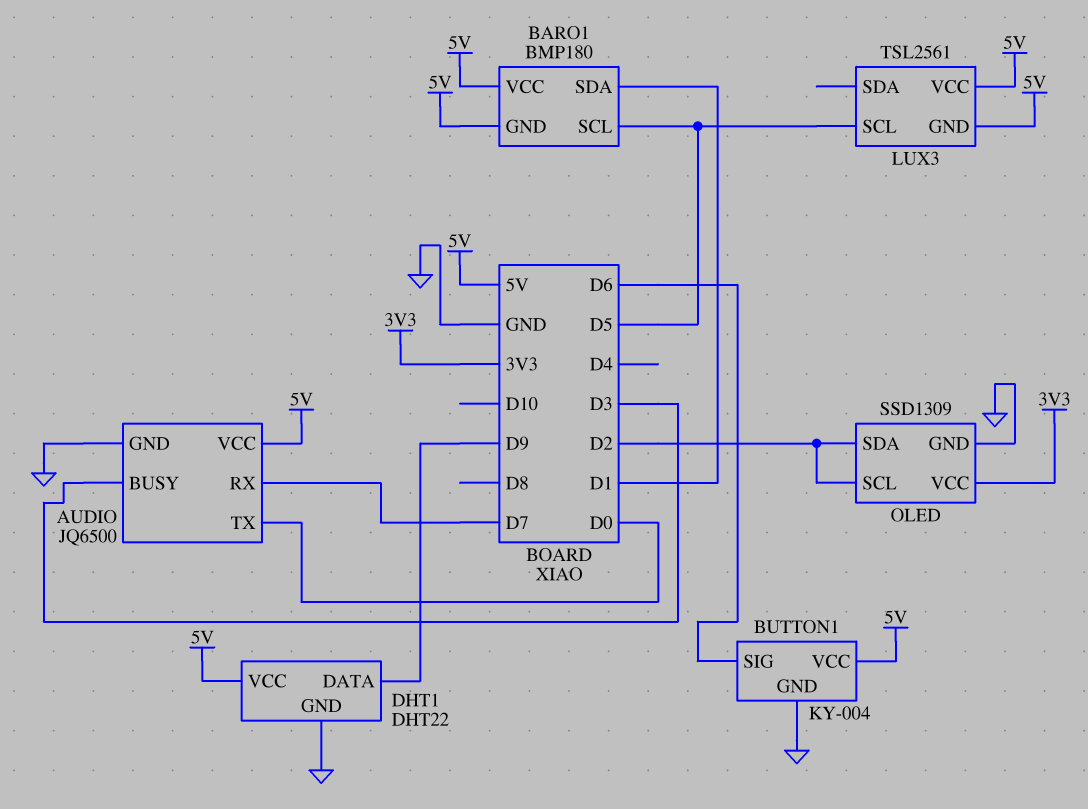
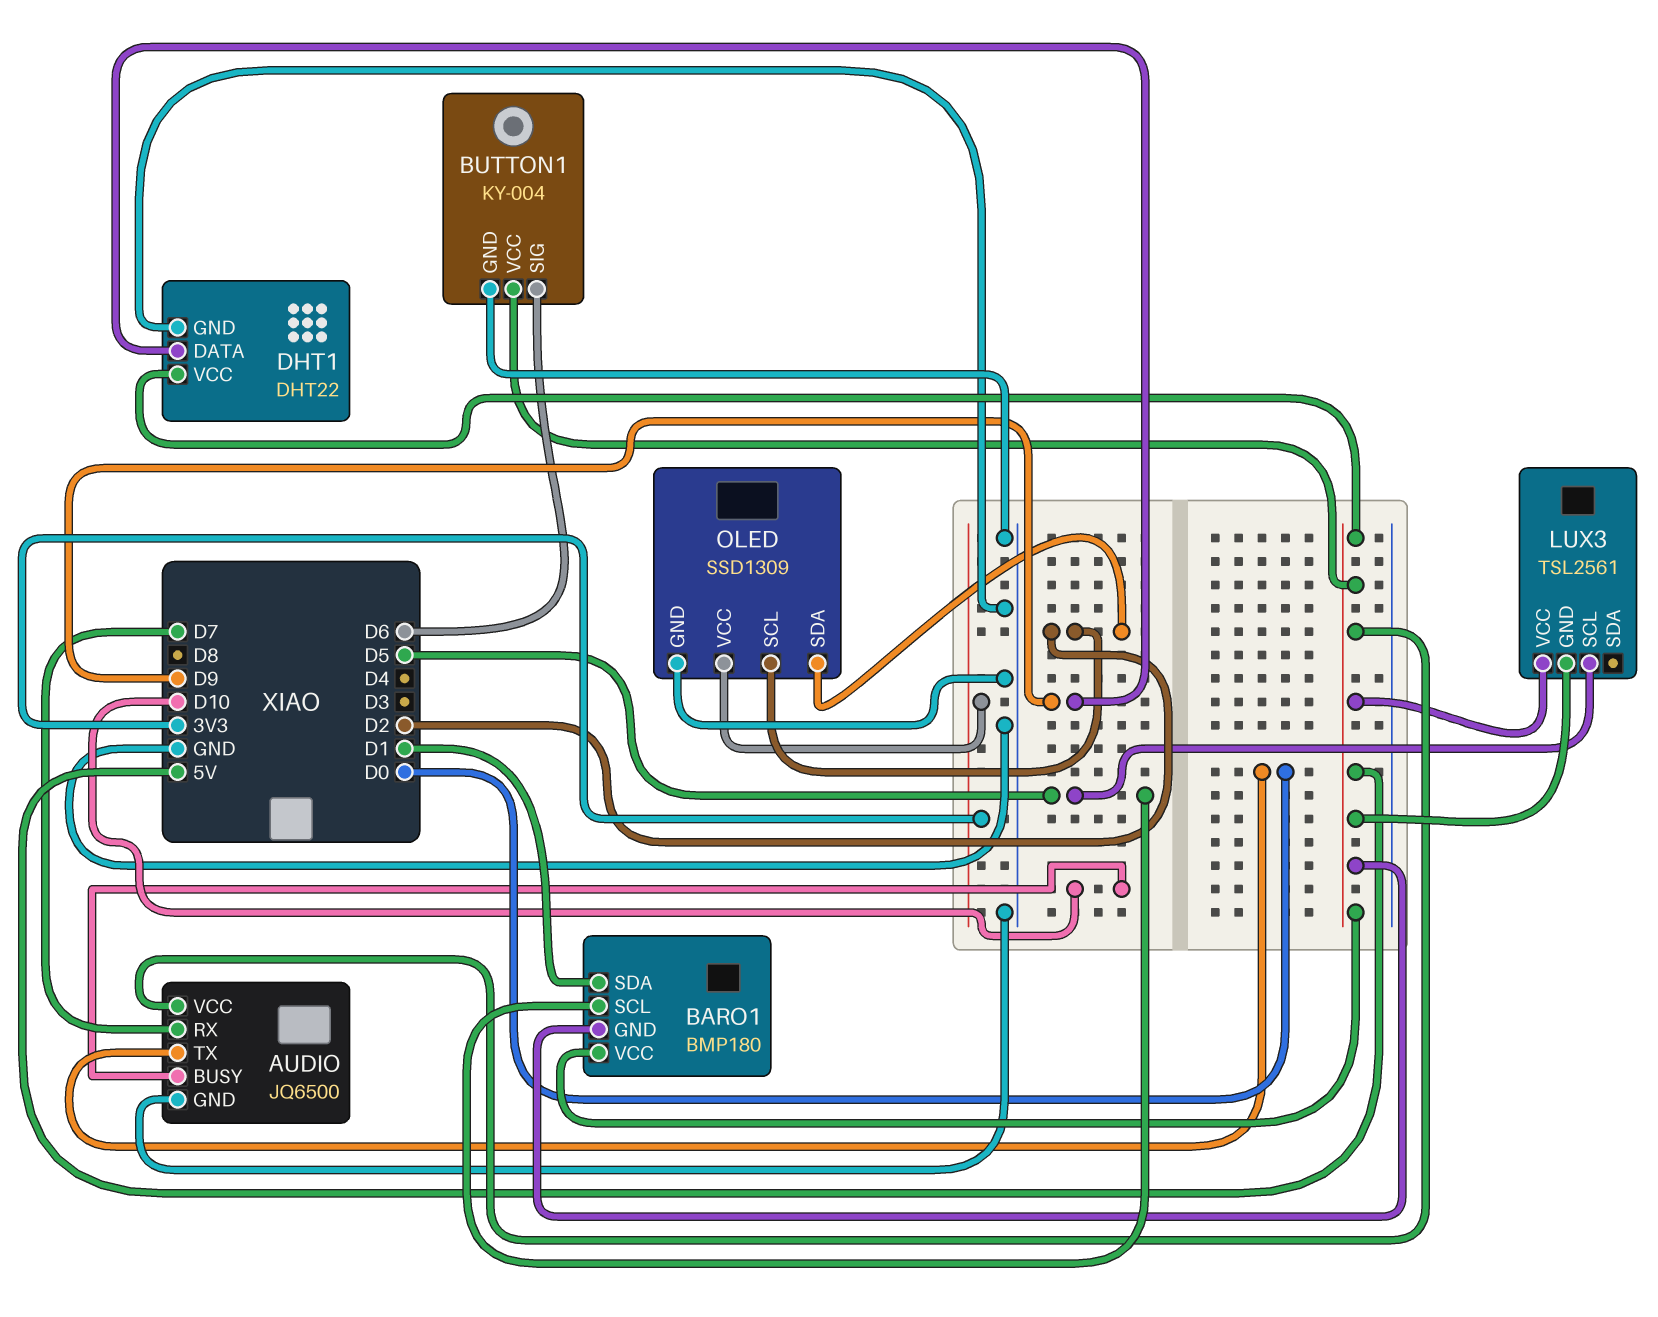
AUDIO pin BUSY: D3 -> D10

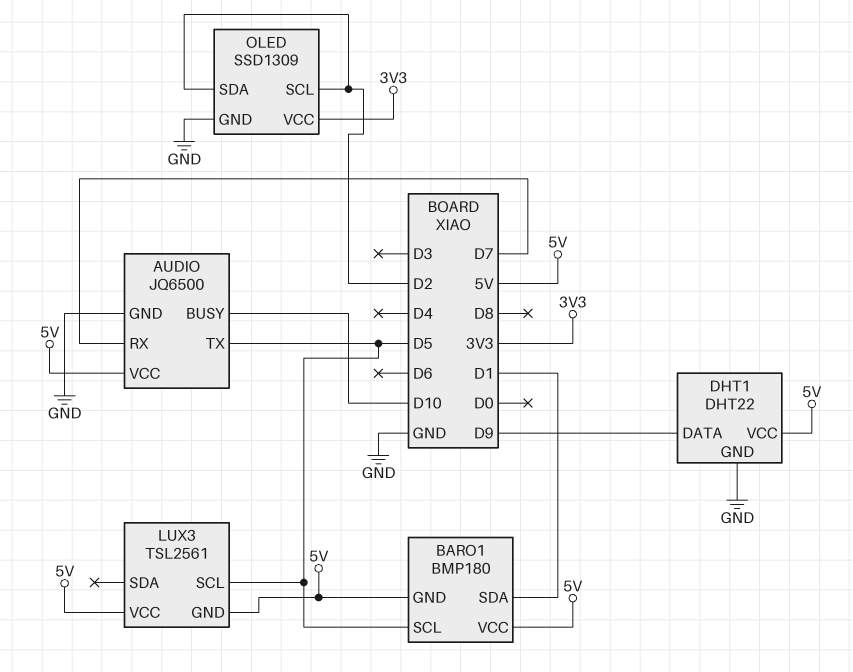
AUDIO pin TX: D0 -> D5
BUTTON1: KY-004 -> none
BUTTON1 pin GND: GND -> none
BUTTON1 pin SIG: D6 -> none
BUTTON1 pin VCC: 5V -> none

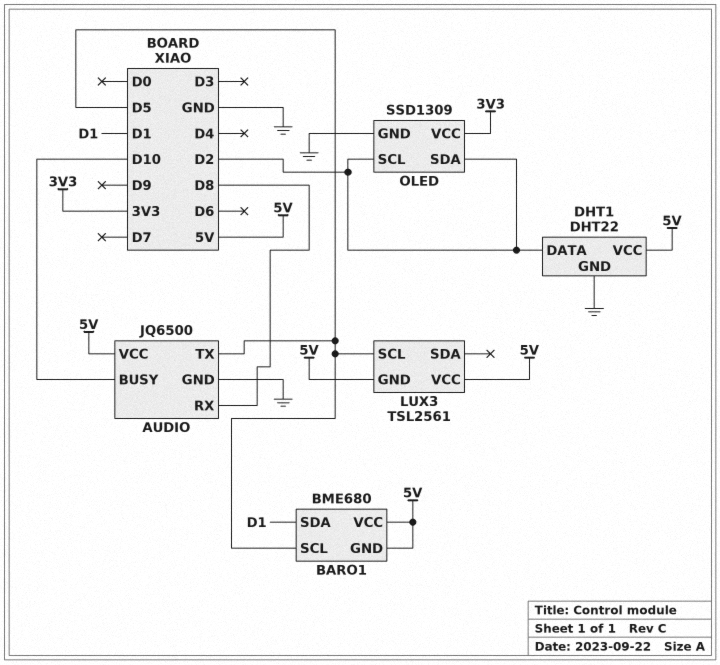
AUDIO pin RX: D7 -> D8
BARO1: BMP180 -> BME680
DHT1 pin DATA: D9 -> D2

